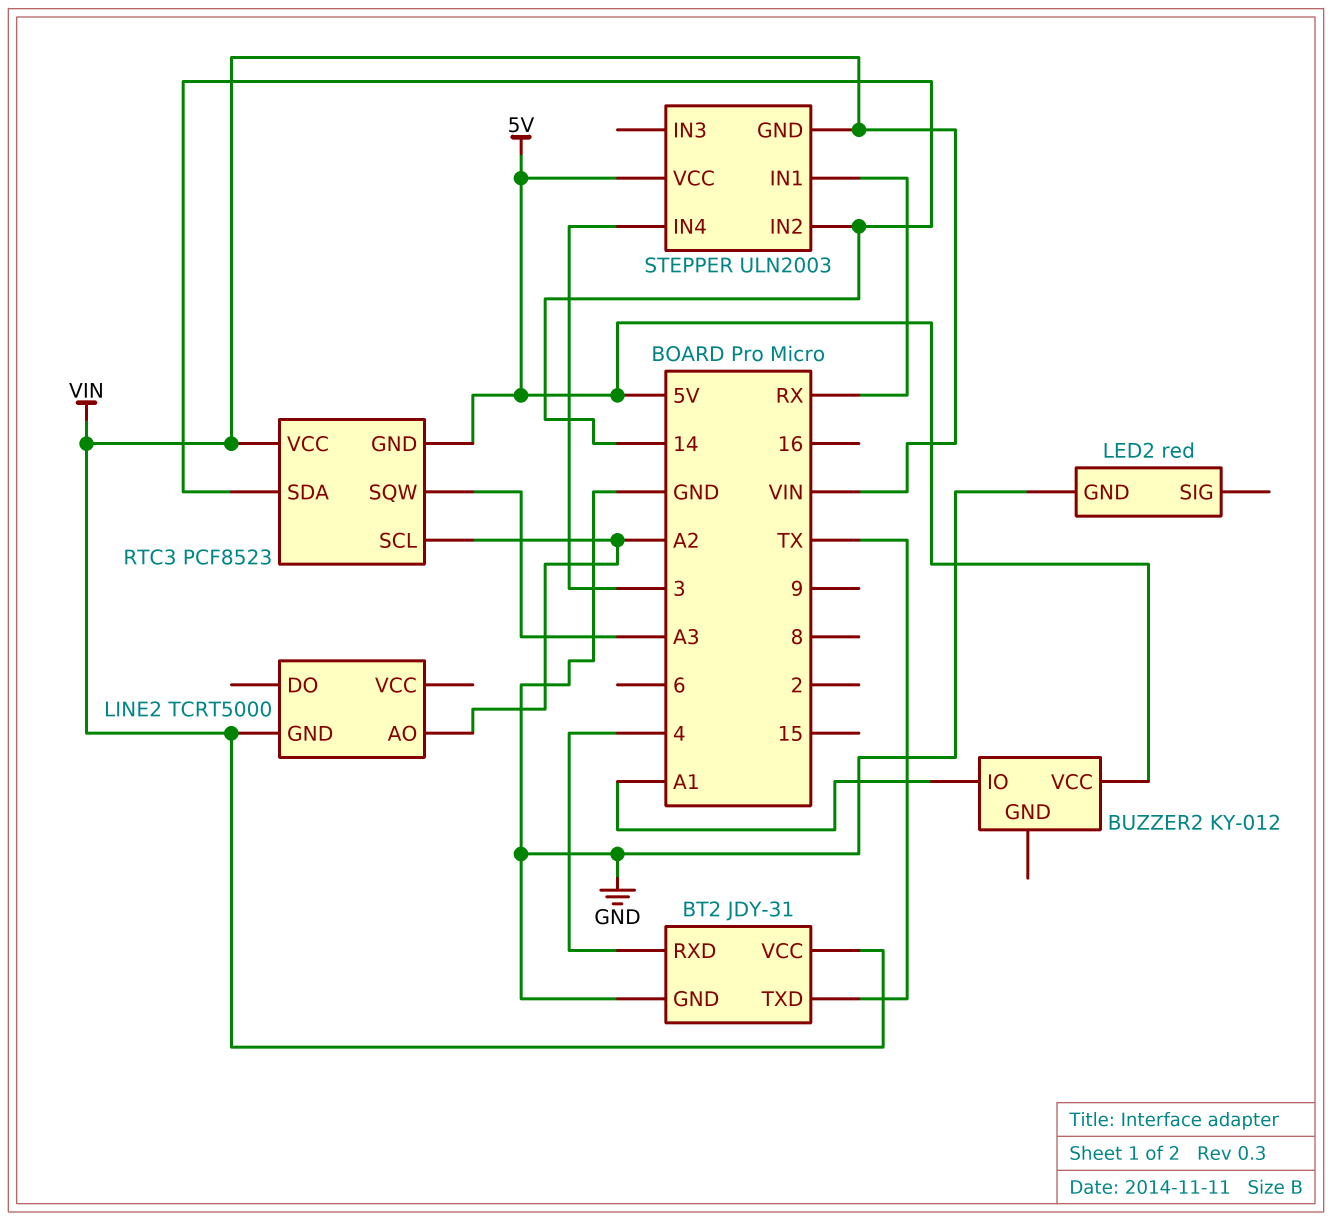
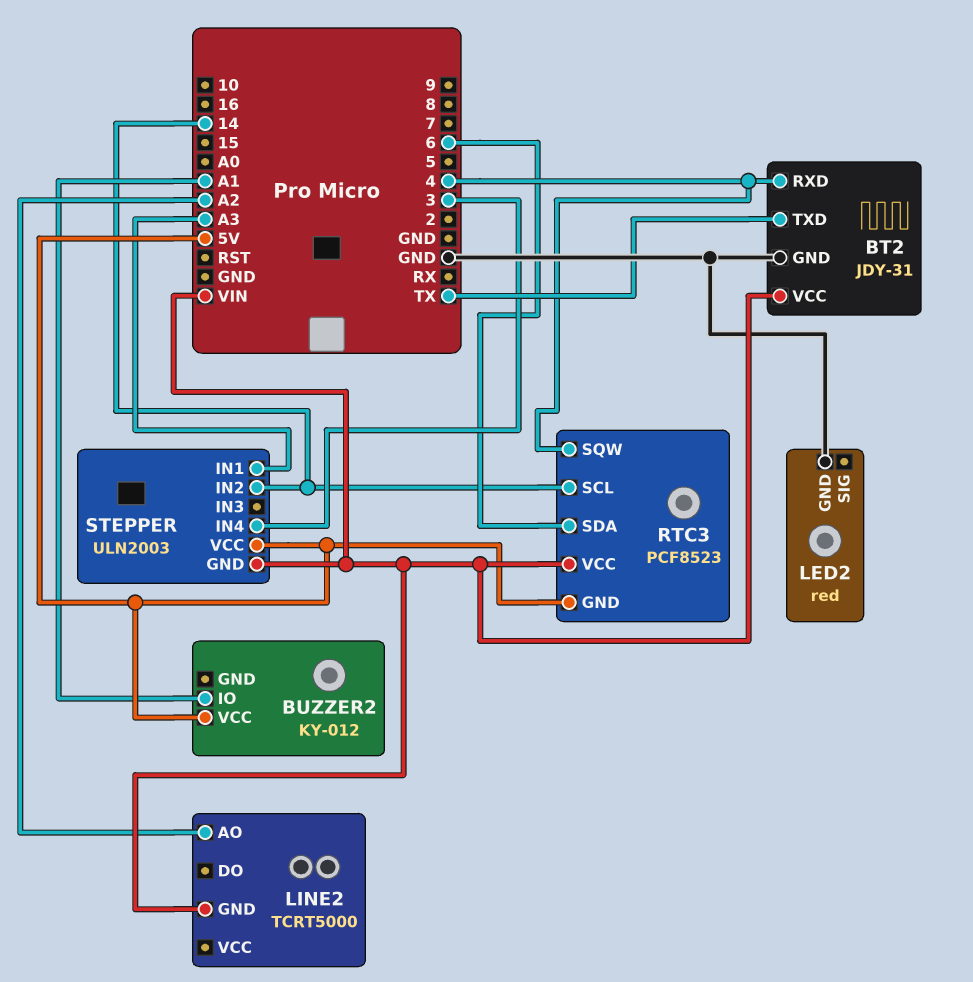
RTC3 pin SCL: A2 -> 14
RTC3 pin SDA: 14 -> 6
RTC3 pin SQW: A3 -> 4
STEPPER pin IN1: RX -> A3

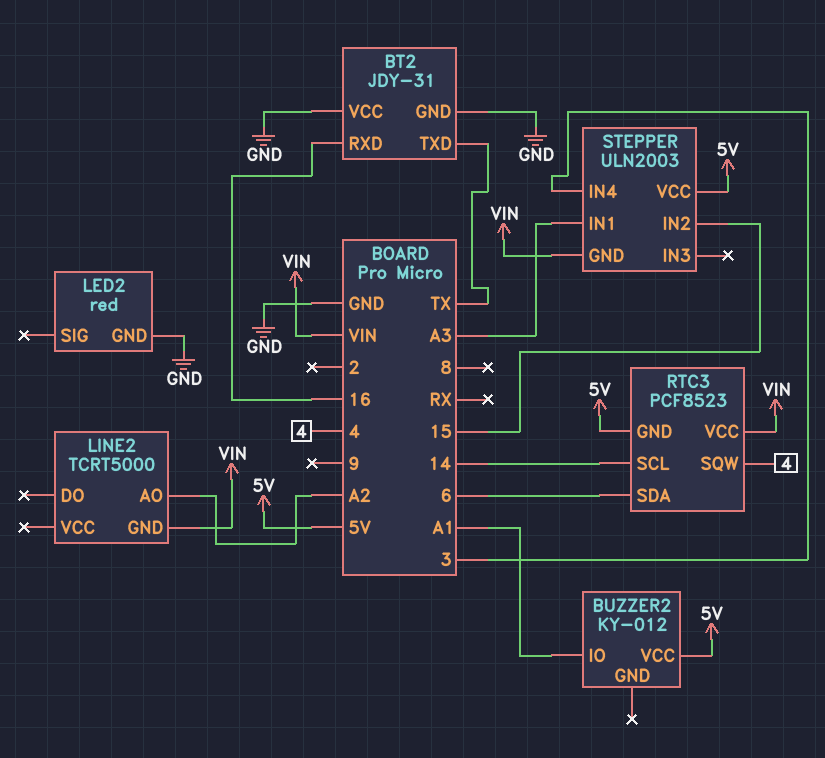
BT2 pin RXD: 4 -> 16
BT2 pin VCC: VIN -> GND
STEPPER pin IN2: 14 -> 15

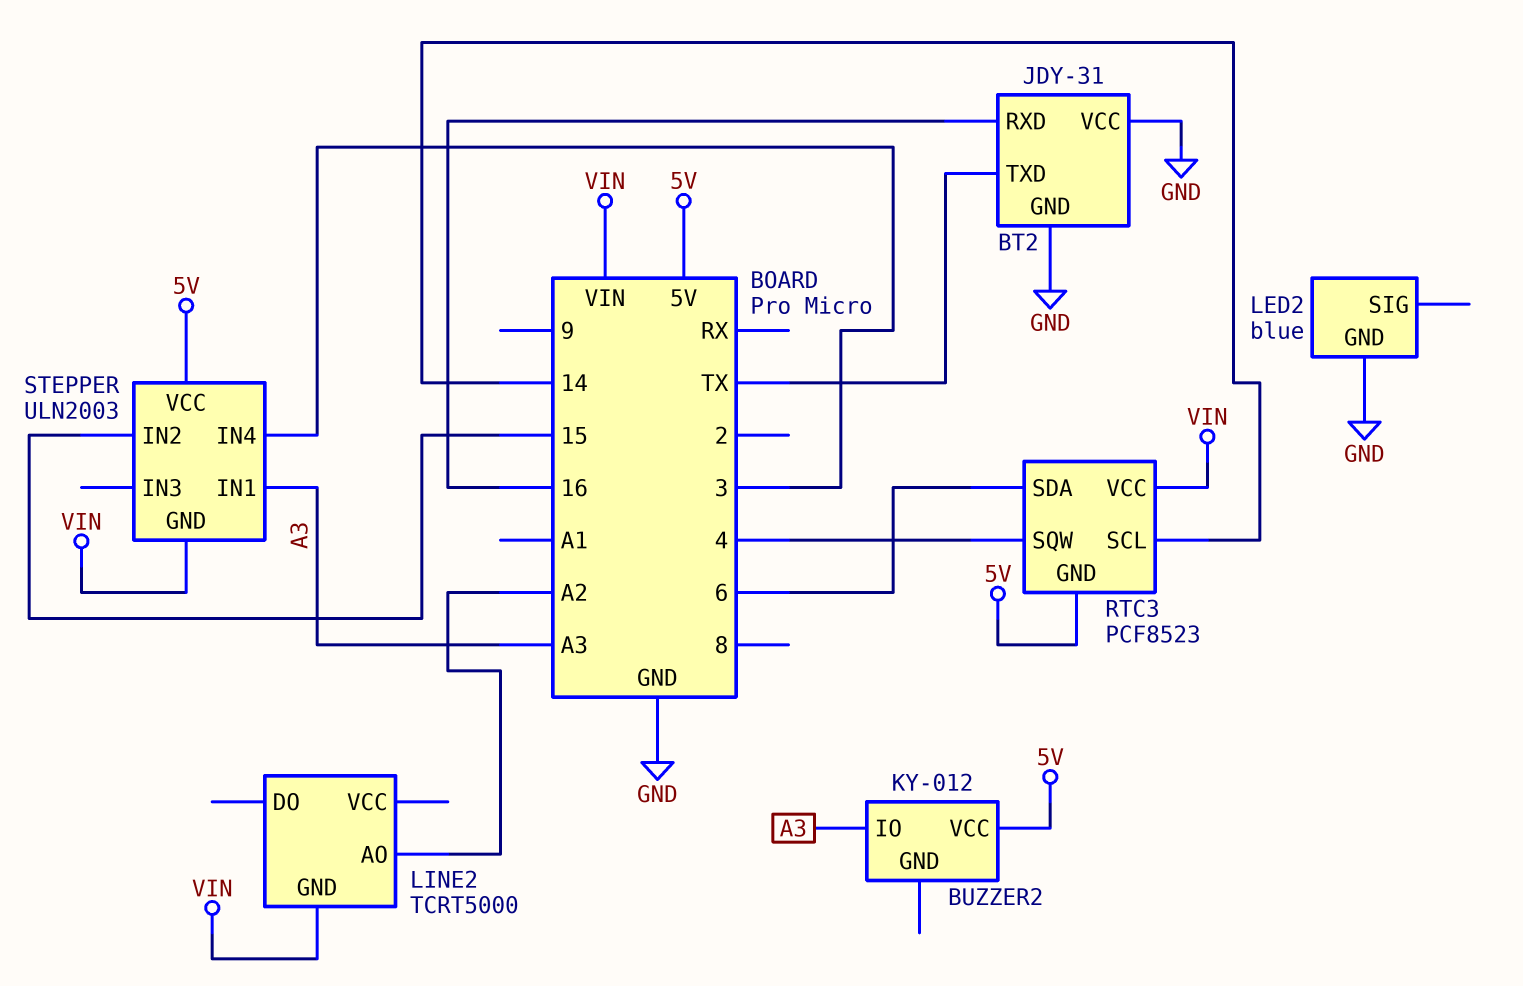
BUZZER2 pin IO: A1 -> A3
LED2: red -> blue

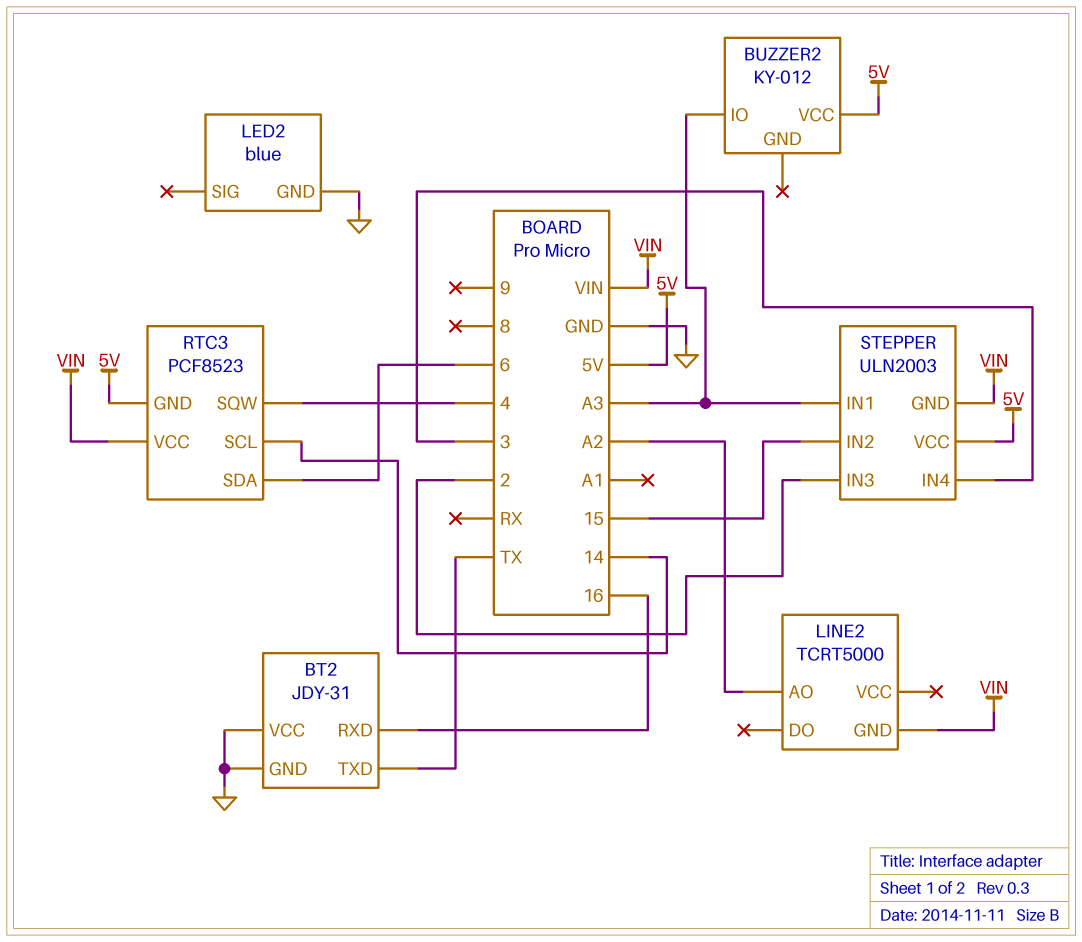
STEPPER pin IN3: none -> 2

